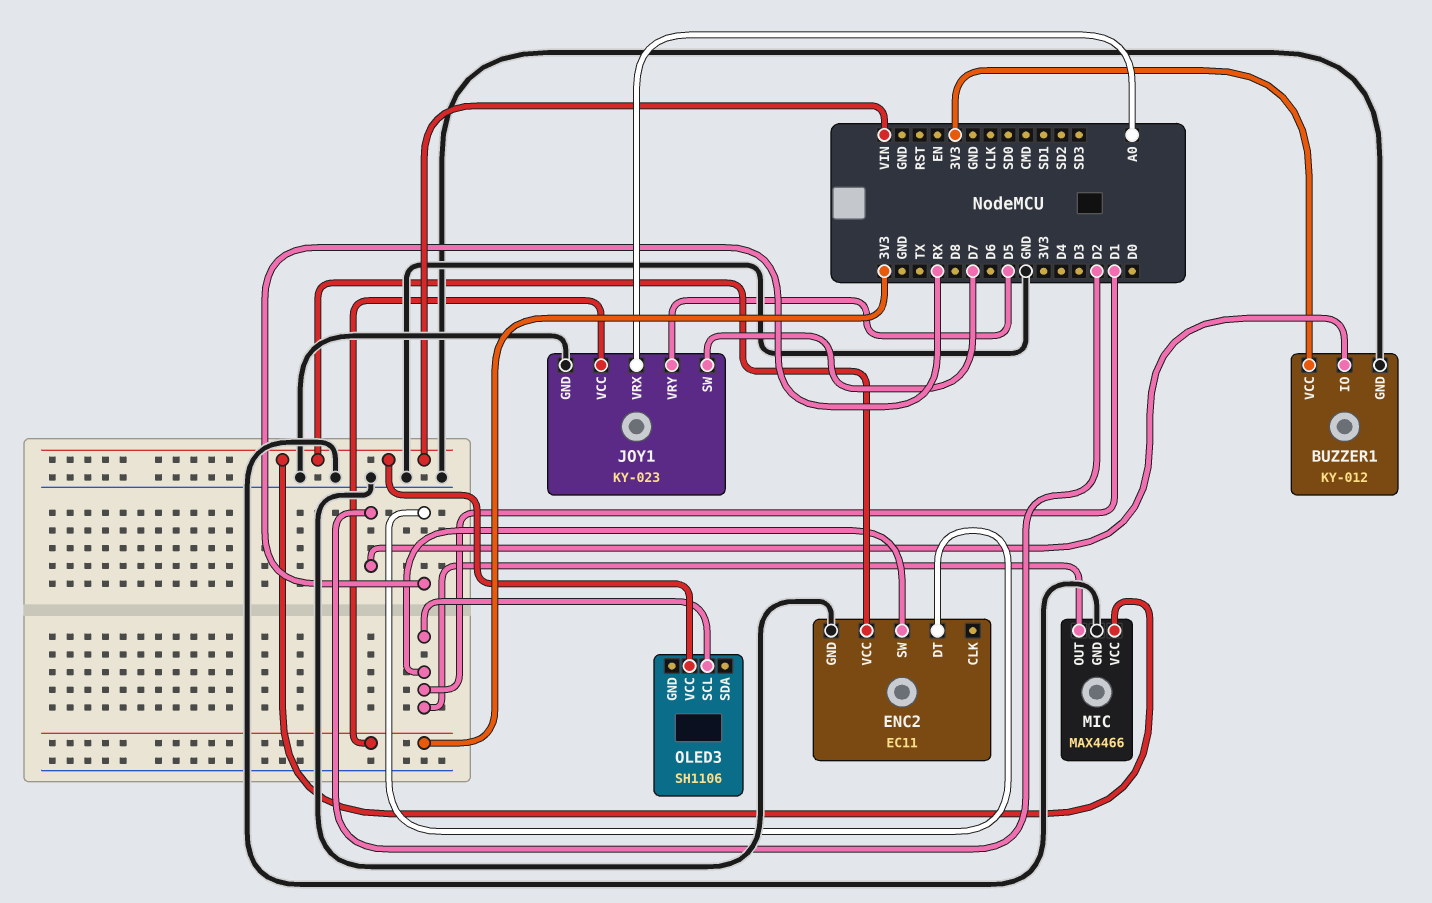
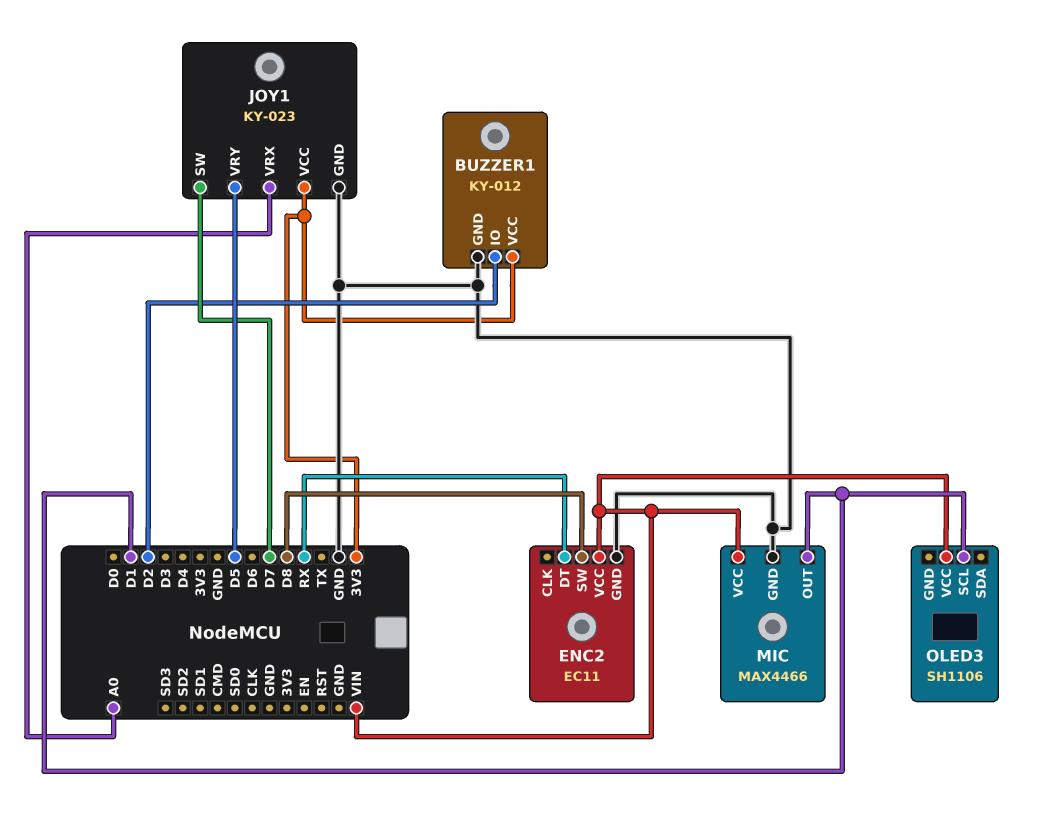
ENC2 pin SW: D1 -> D8

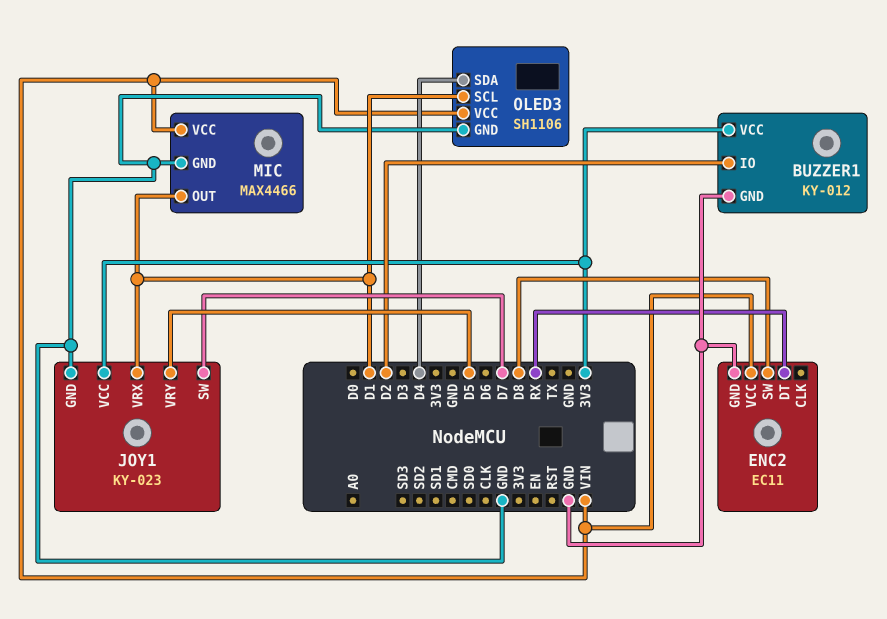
JOY1 pin VRX: A0 -> D1
OLED3 pin GND: none -> GND
OLED3 pin SDA: none -> D4

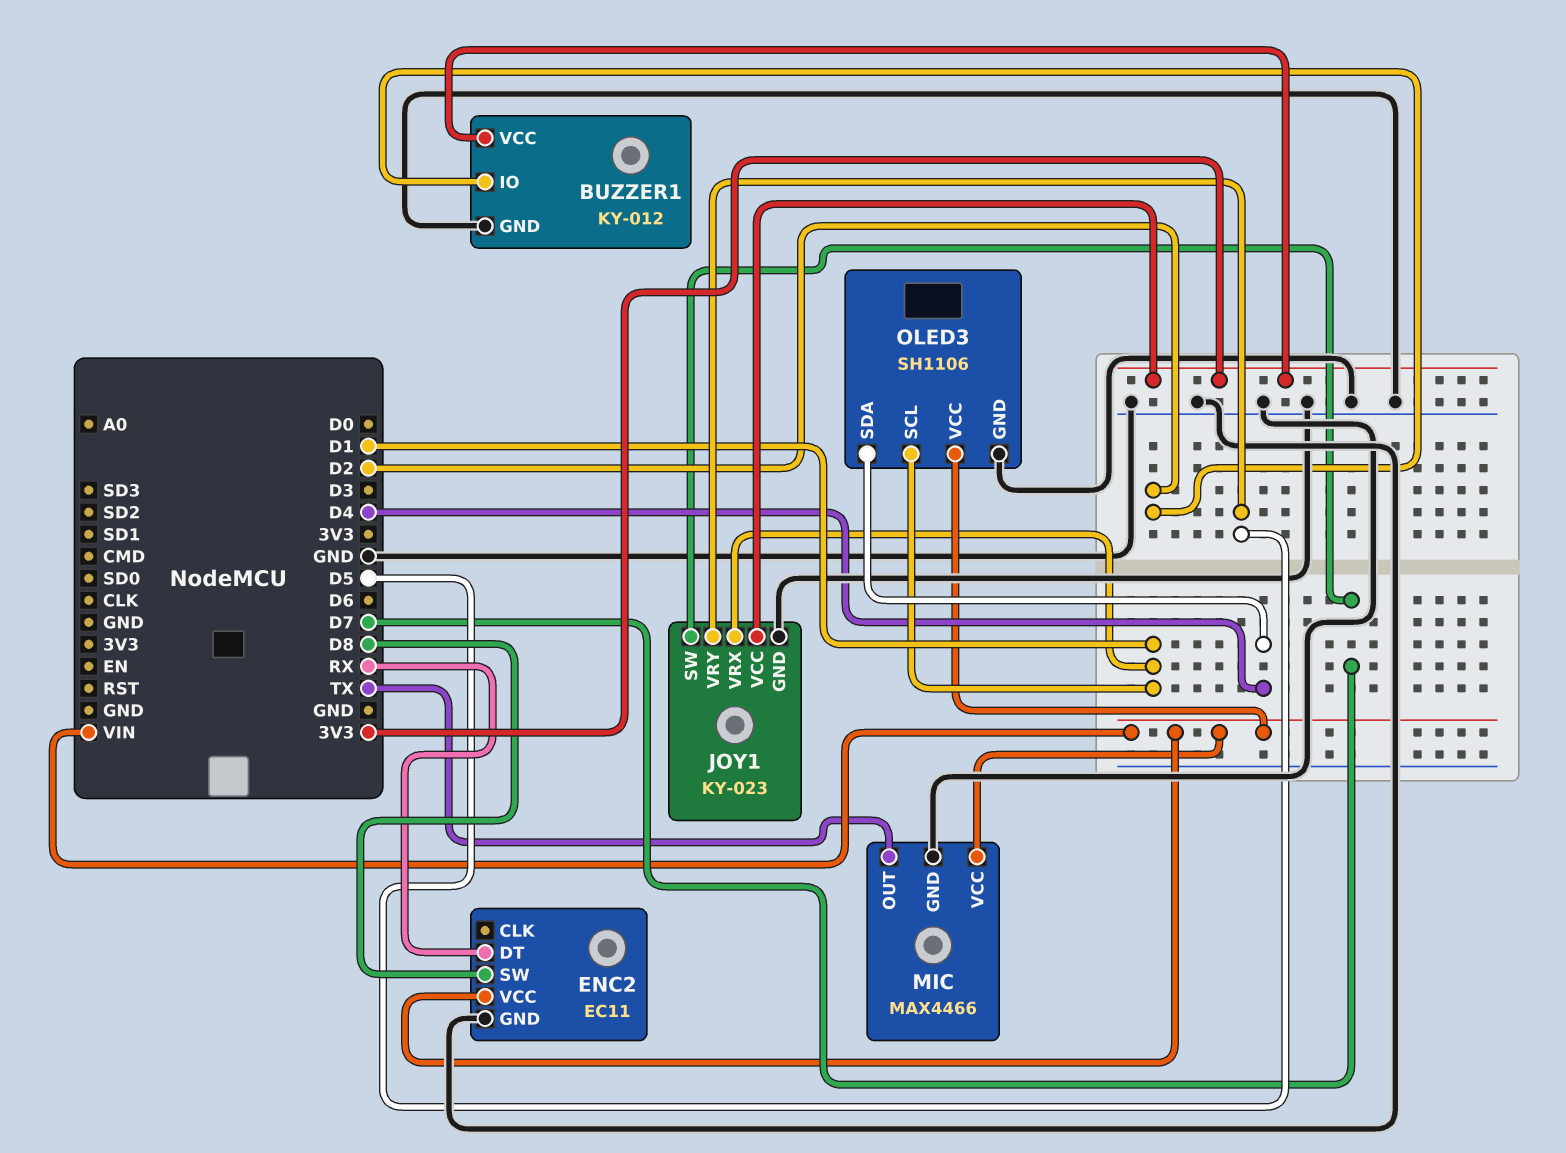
MIC pin OUT: D1 -> TX

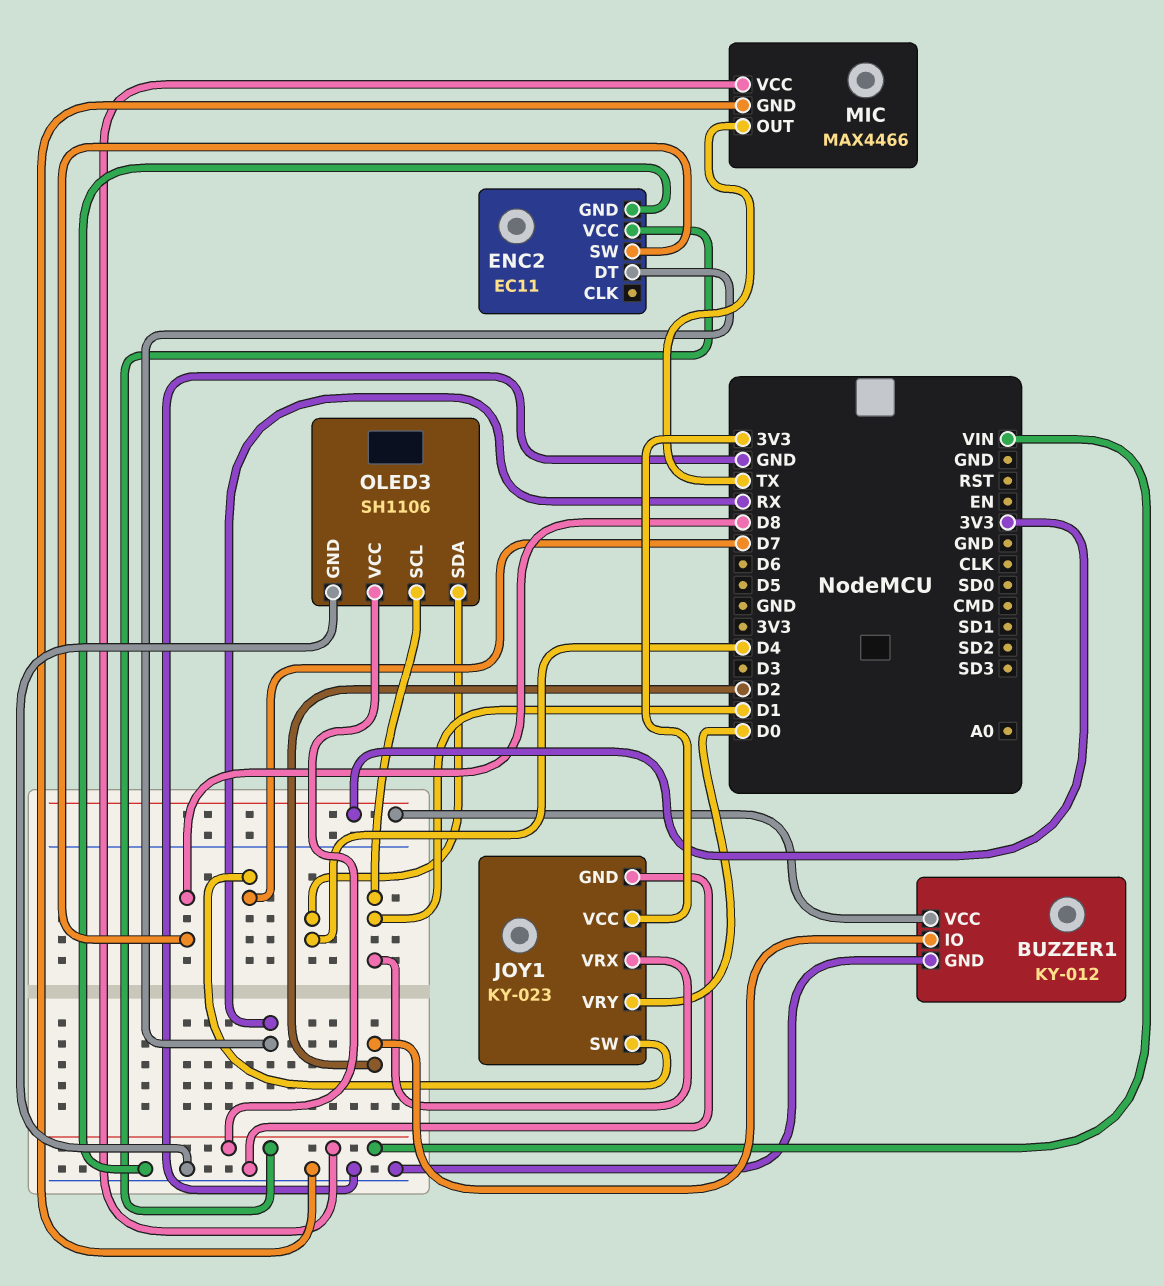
JOY1 pin VRY: D5 -> D0

